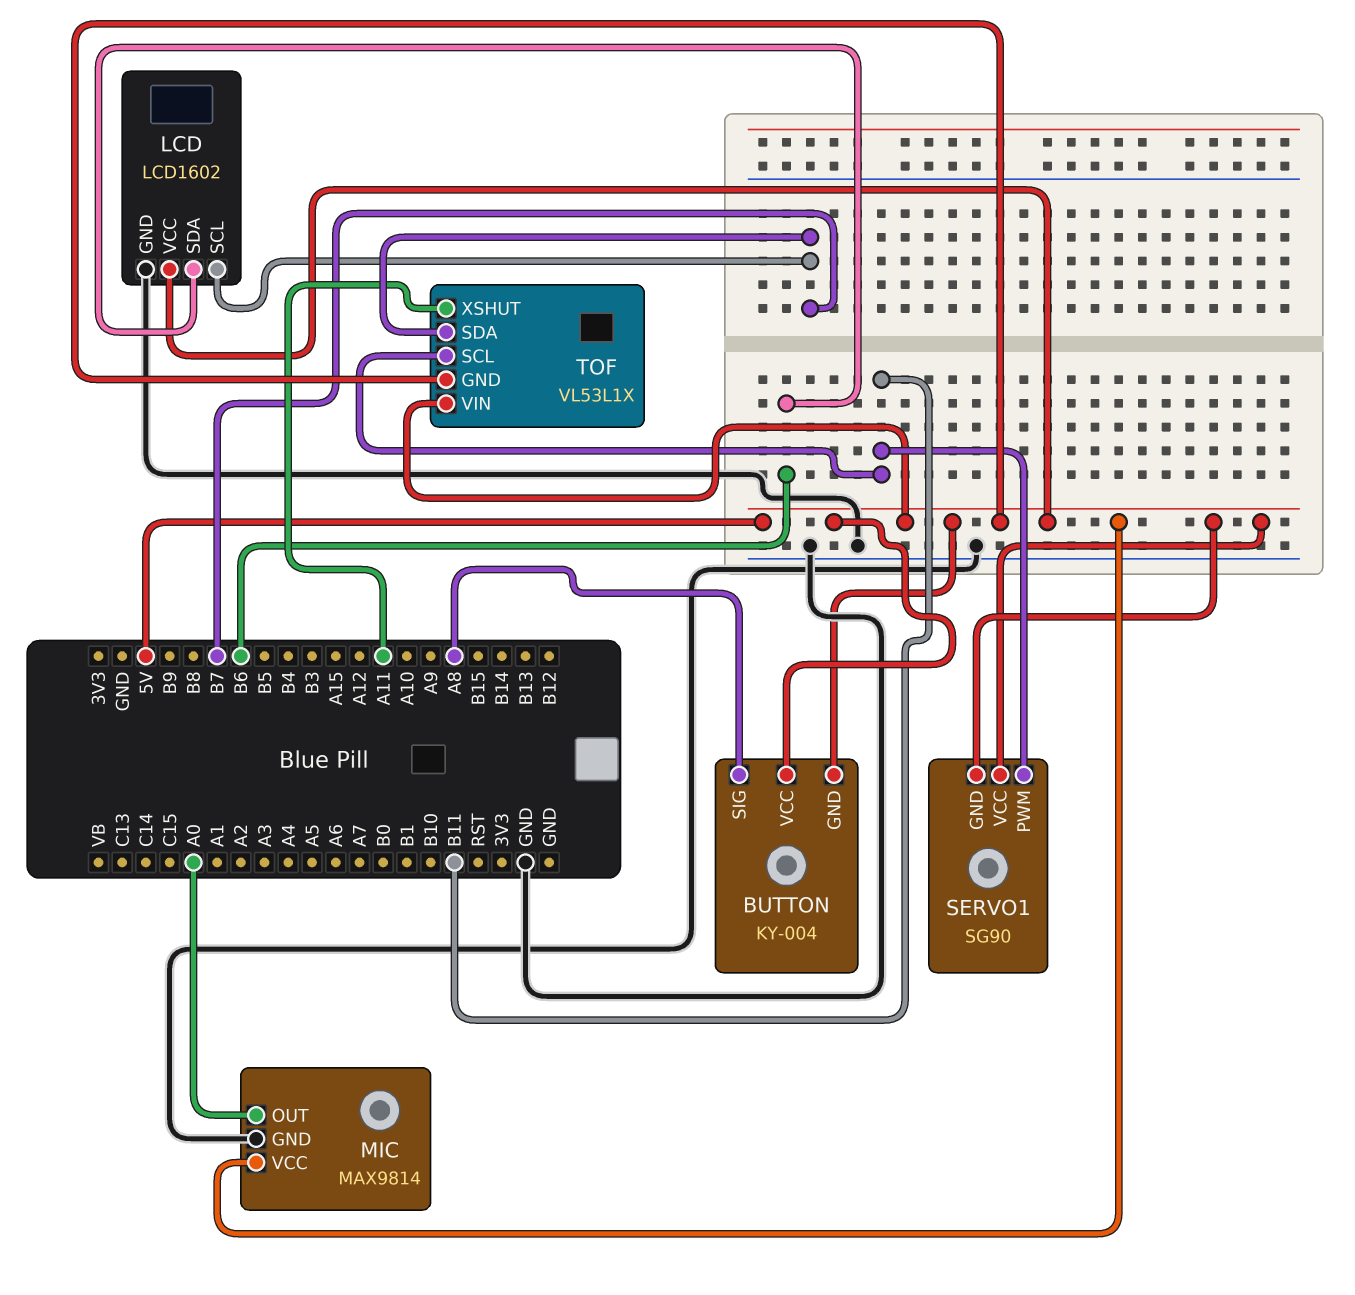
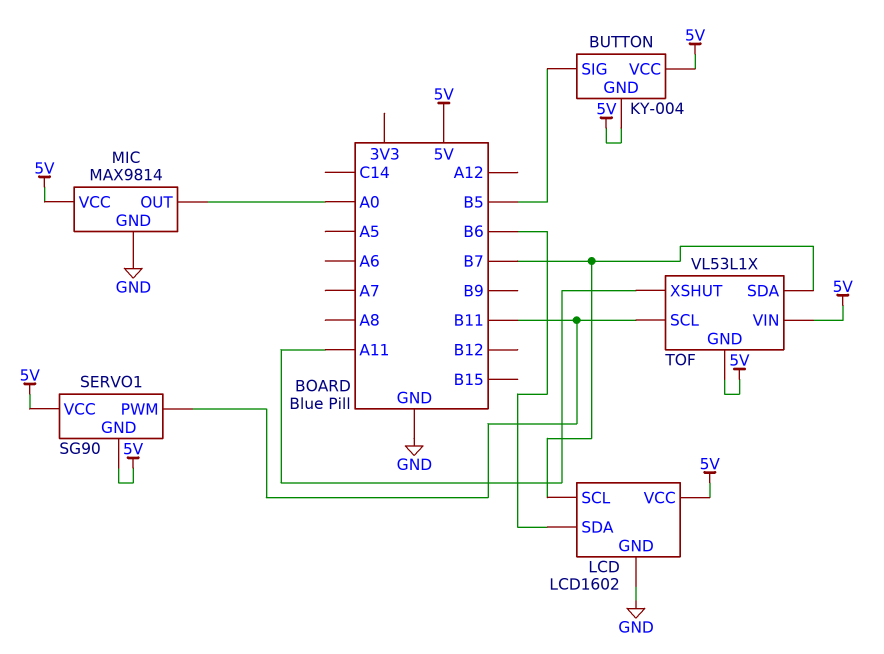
BUTTON pin SIG: A8 -> B5

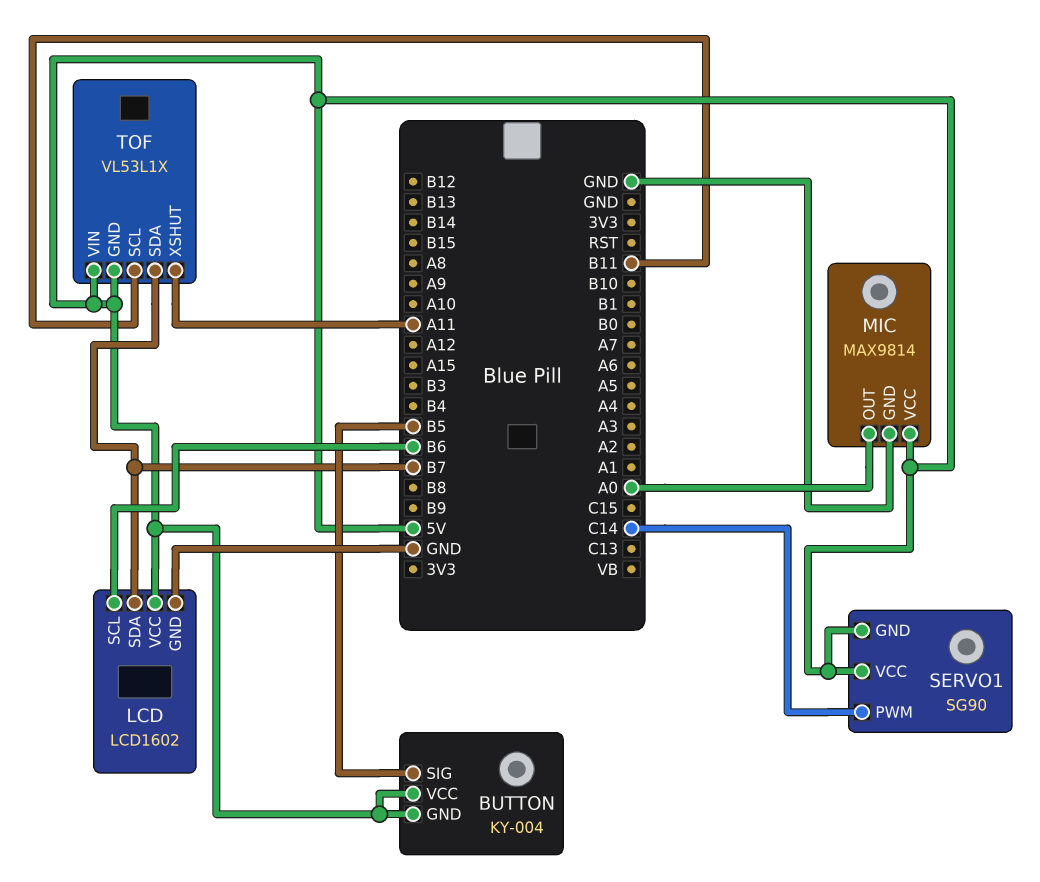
LCD pin SCL: B7 -> B6
LCD pin SDA: B6 -> B7
SERVO1 pin PWM: B11 -> C14

